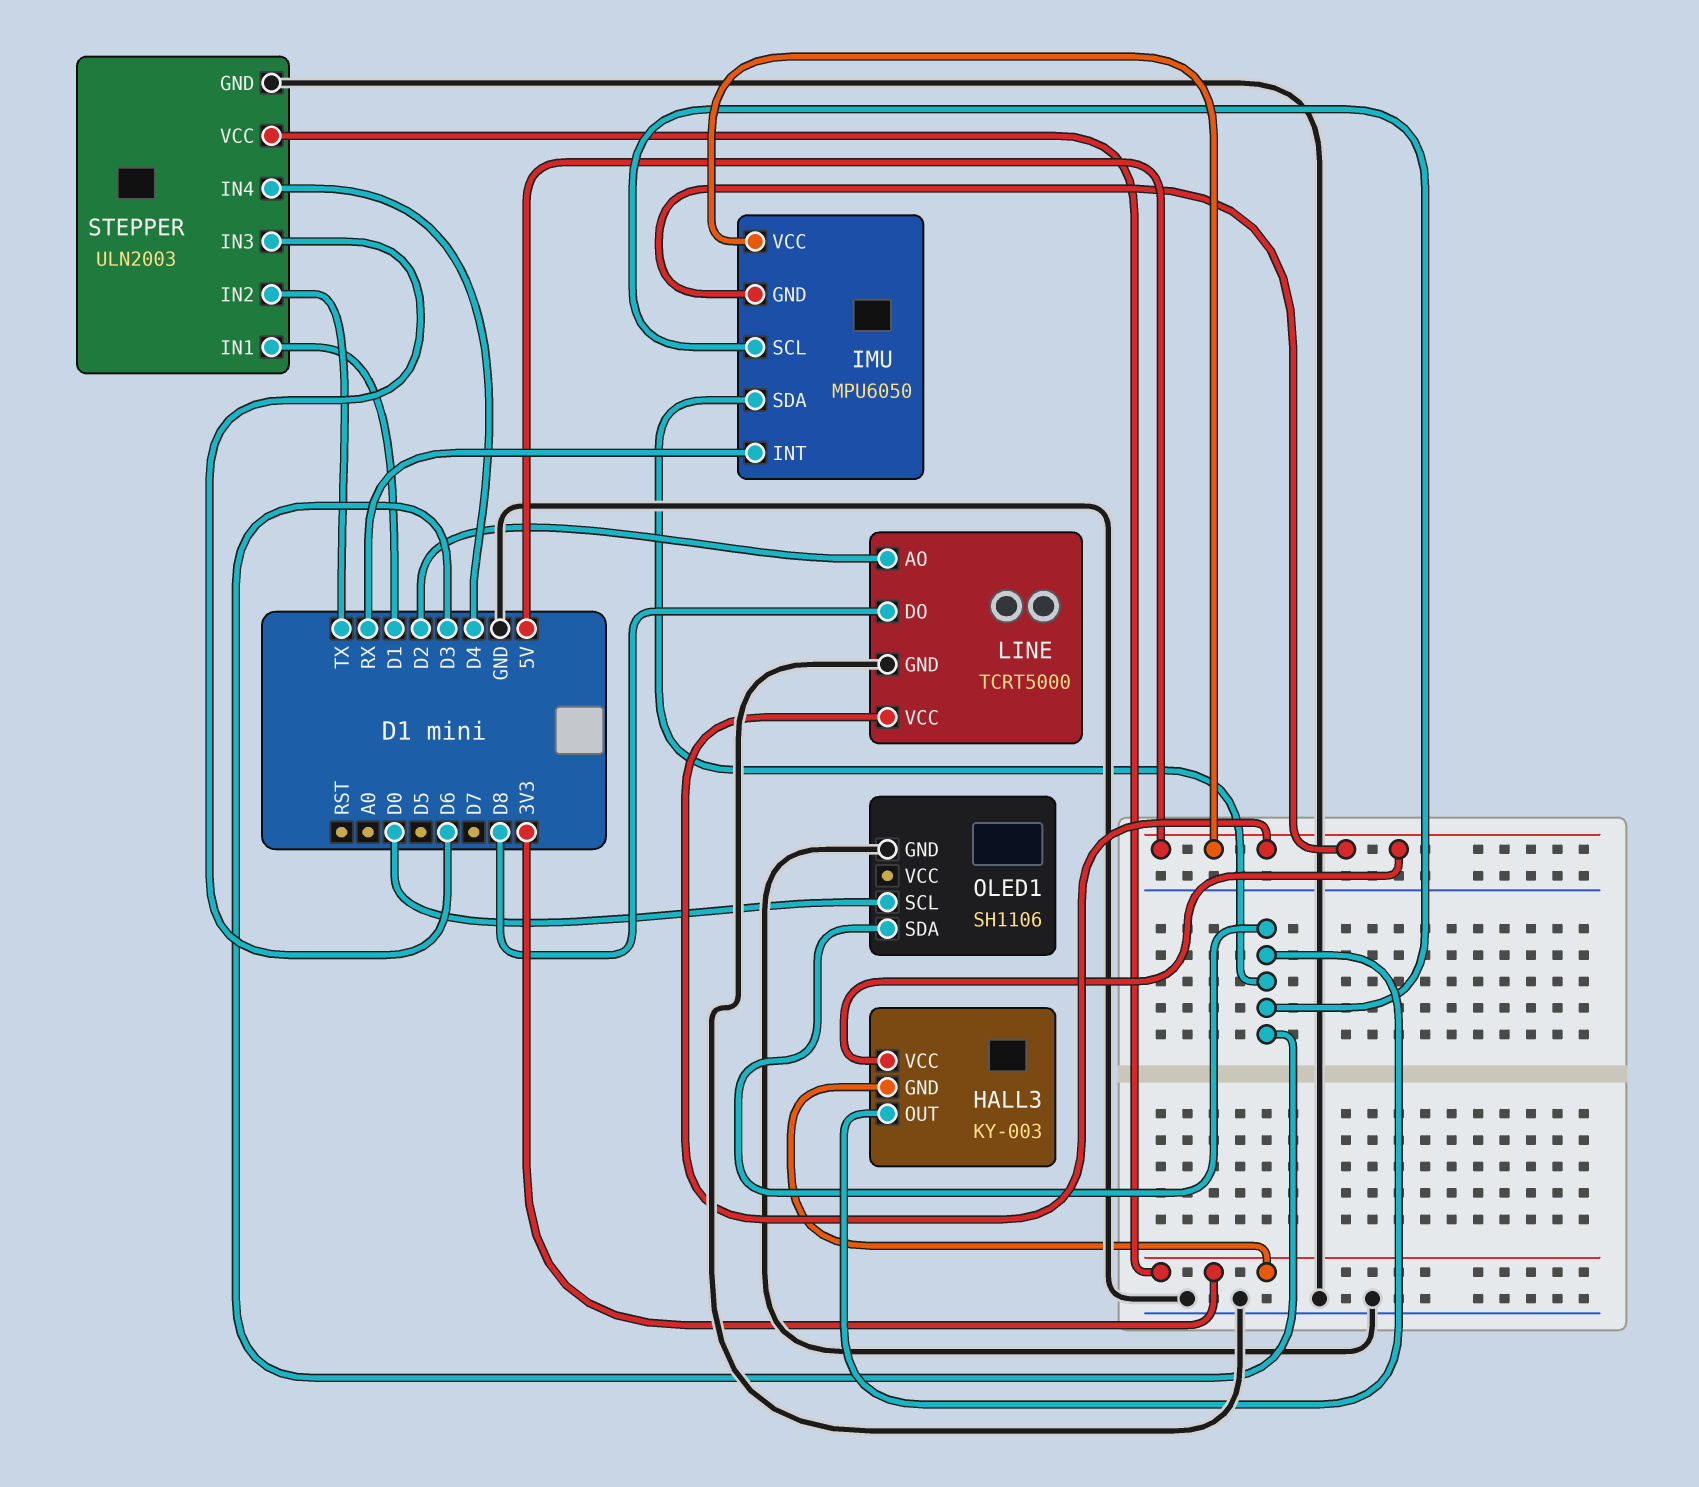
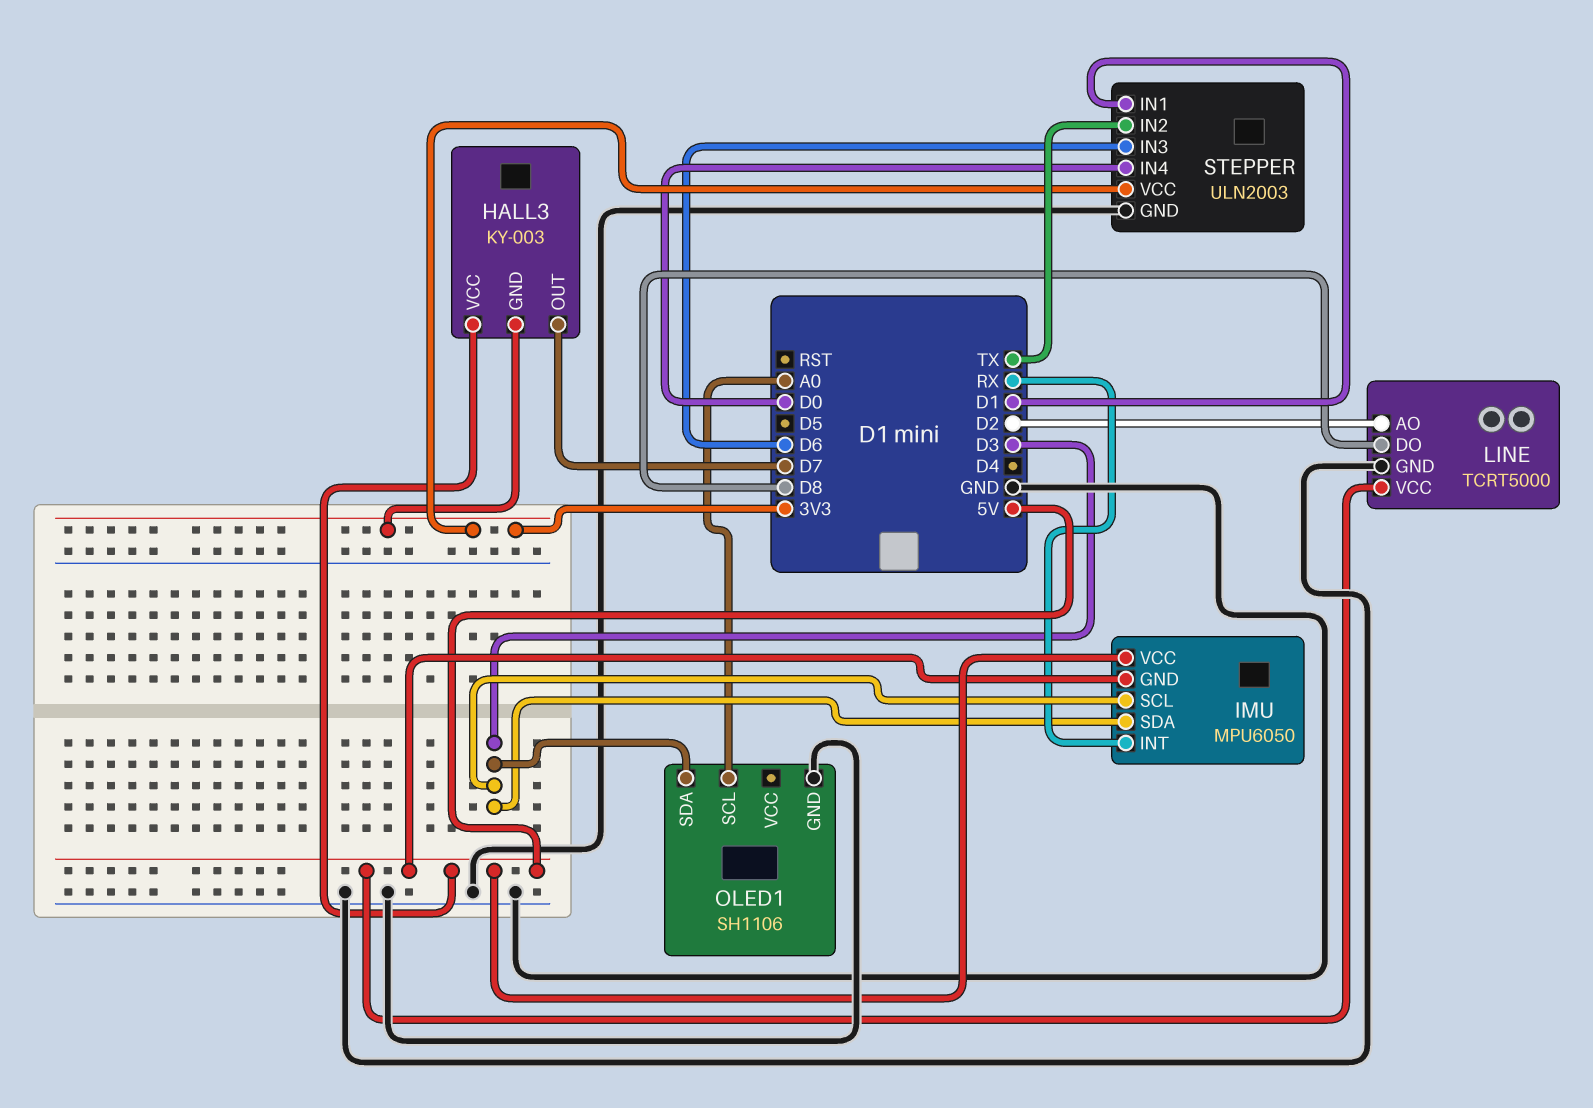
HALL3 pin OUT: D3 -> D7
OLED1 pin SCL: D0 -> A0
STEPPER pin IN4: D4 -> D0

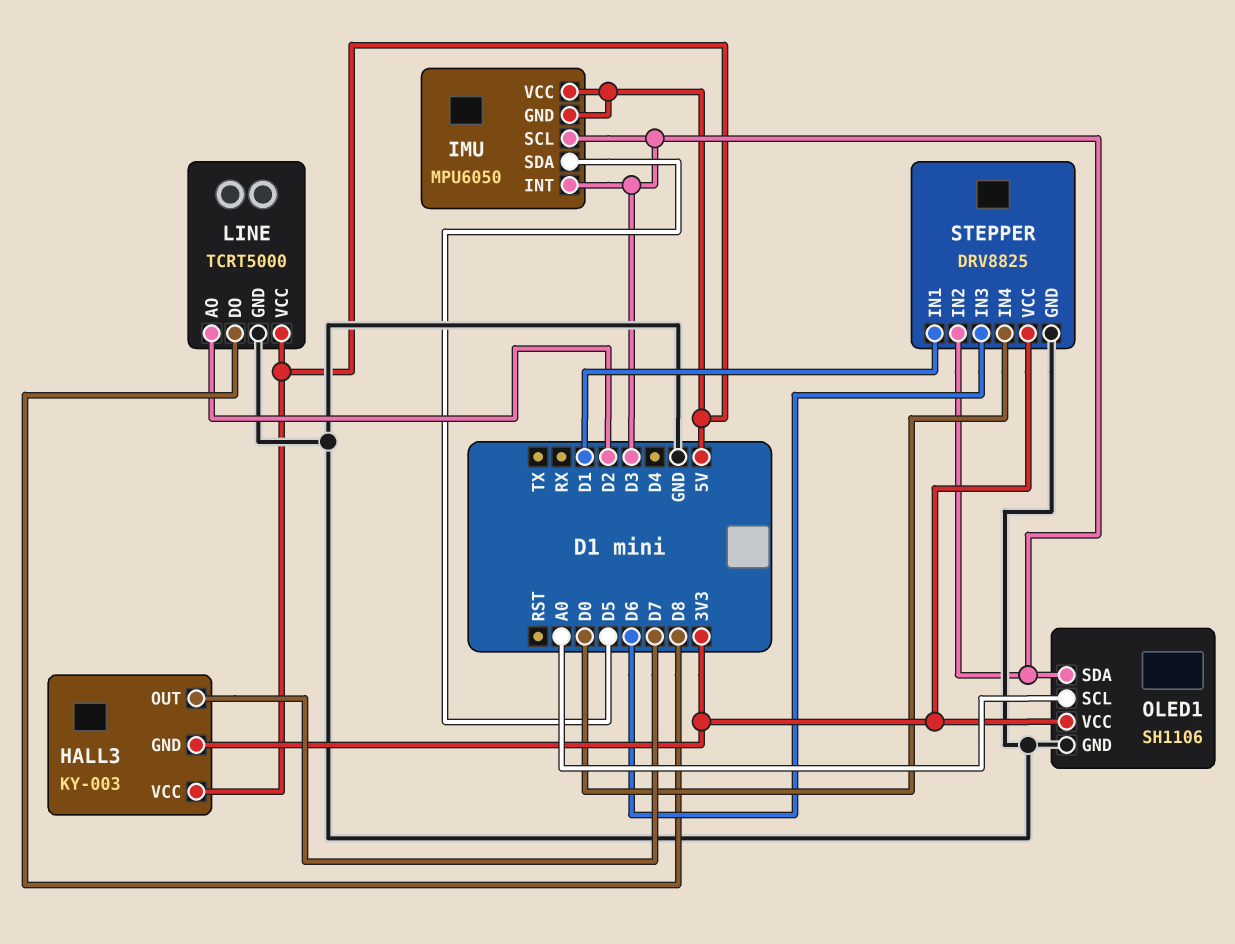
IMU pin INT: RX -> D3
IMU pin SDA: D3 -> D5
OLED1 pin VCC: none -> 3V3
STEPPER: ULN2003 -> DRV8825
STEPPER pin IN2: TX -> D3

